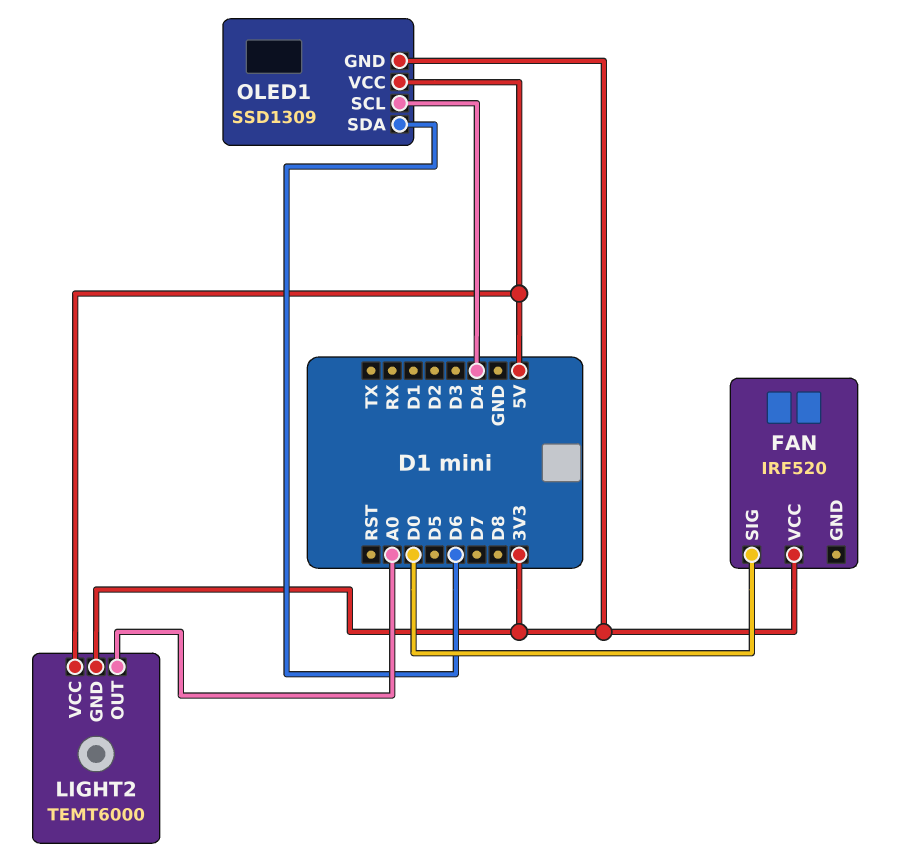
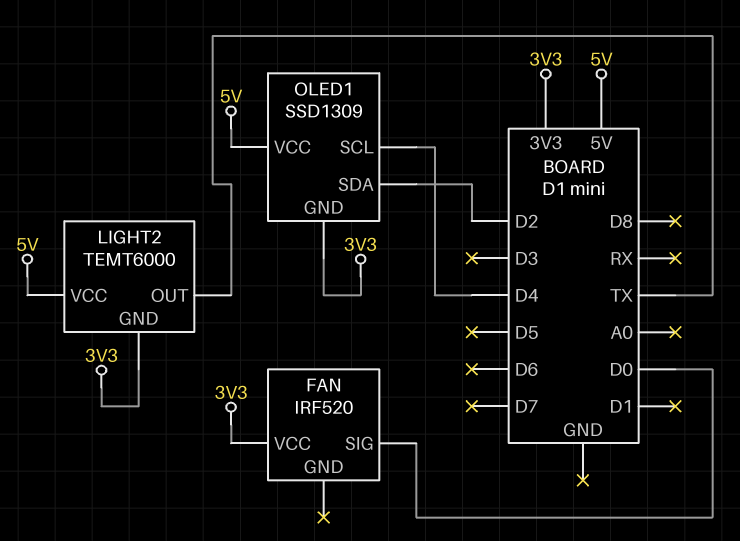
LIGHT2 pin OUT: A0 -> TX
OLED1 pin SDA: D6 -> D2

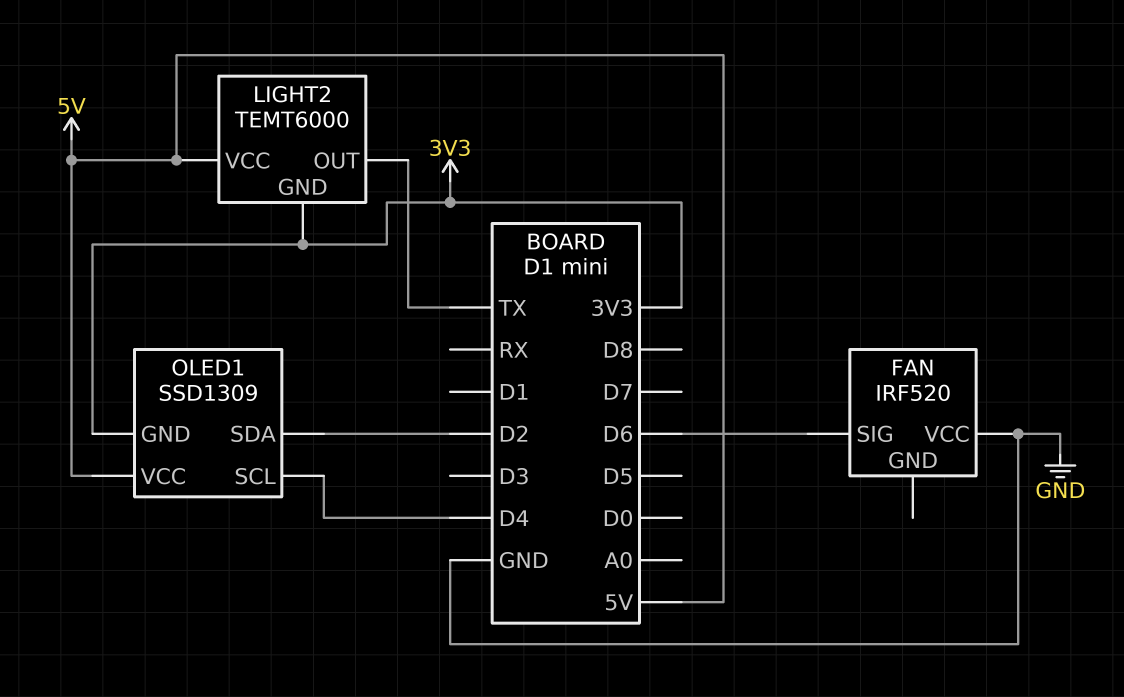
FAN pin SIG: D0 -> D6
FAN pin VCC: 3V3 -> GND

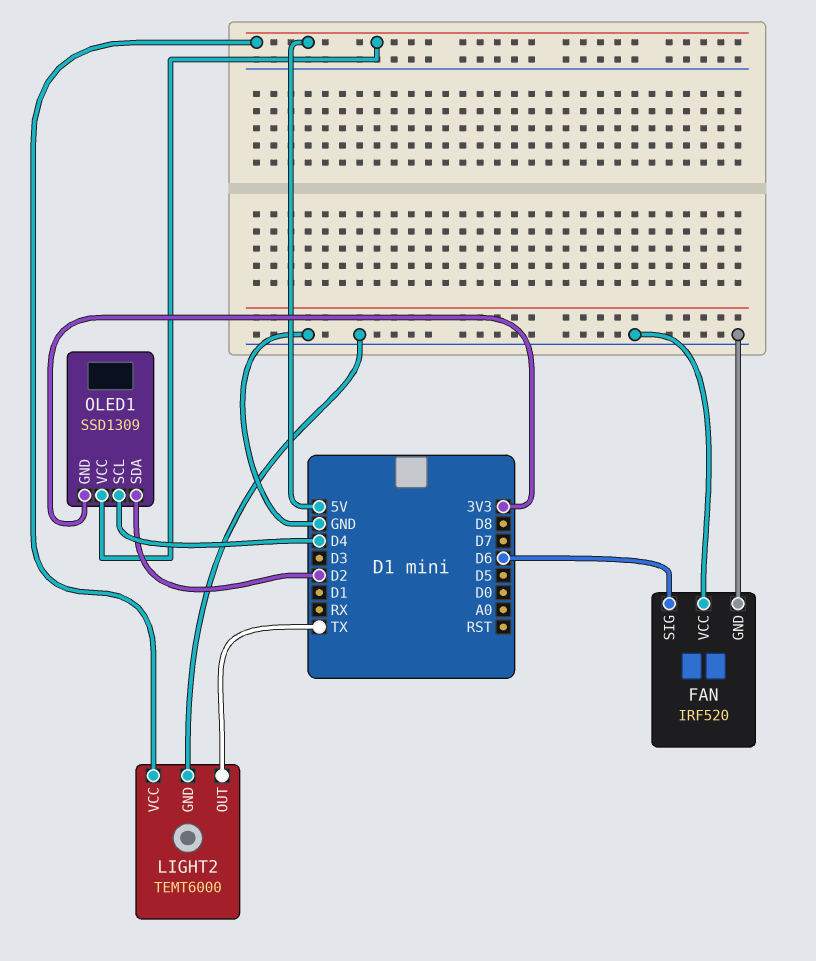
FAN pin GND: none -> GND
LIGHT2 pin GND: 3V3 -> GND

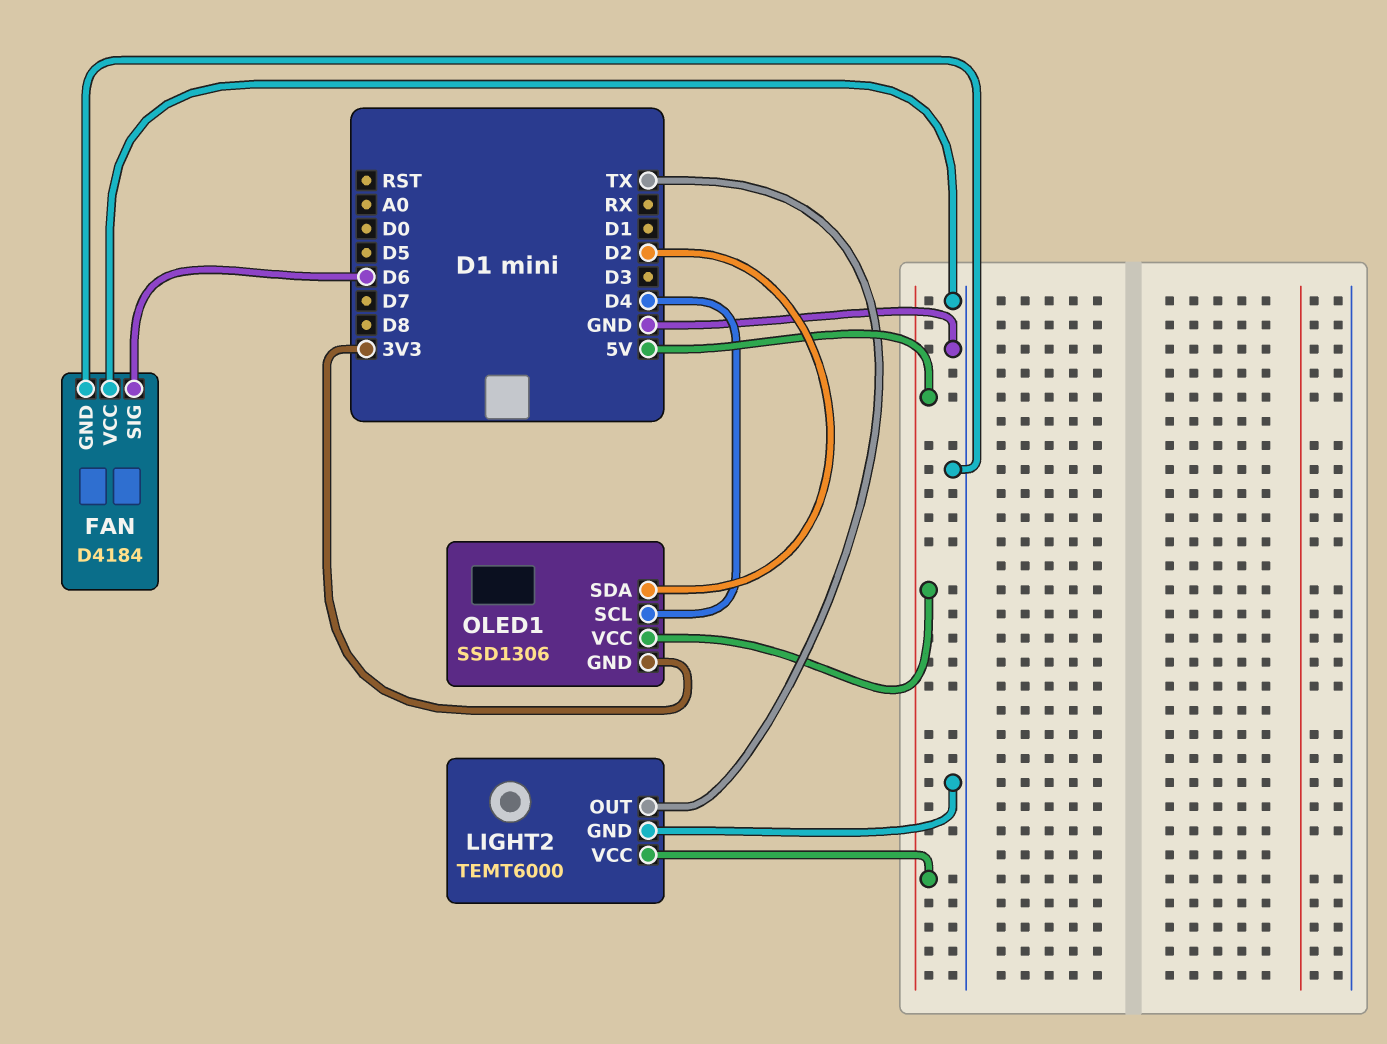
FAN: IRF520 -> D4184
OLED1: SSD1309 -> SSD1306

